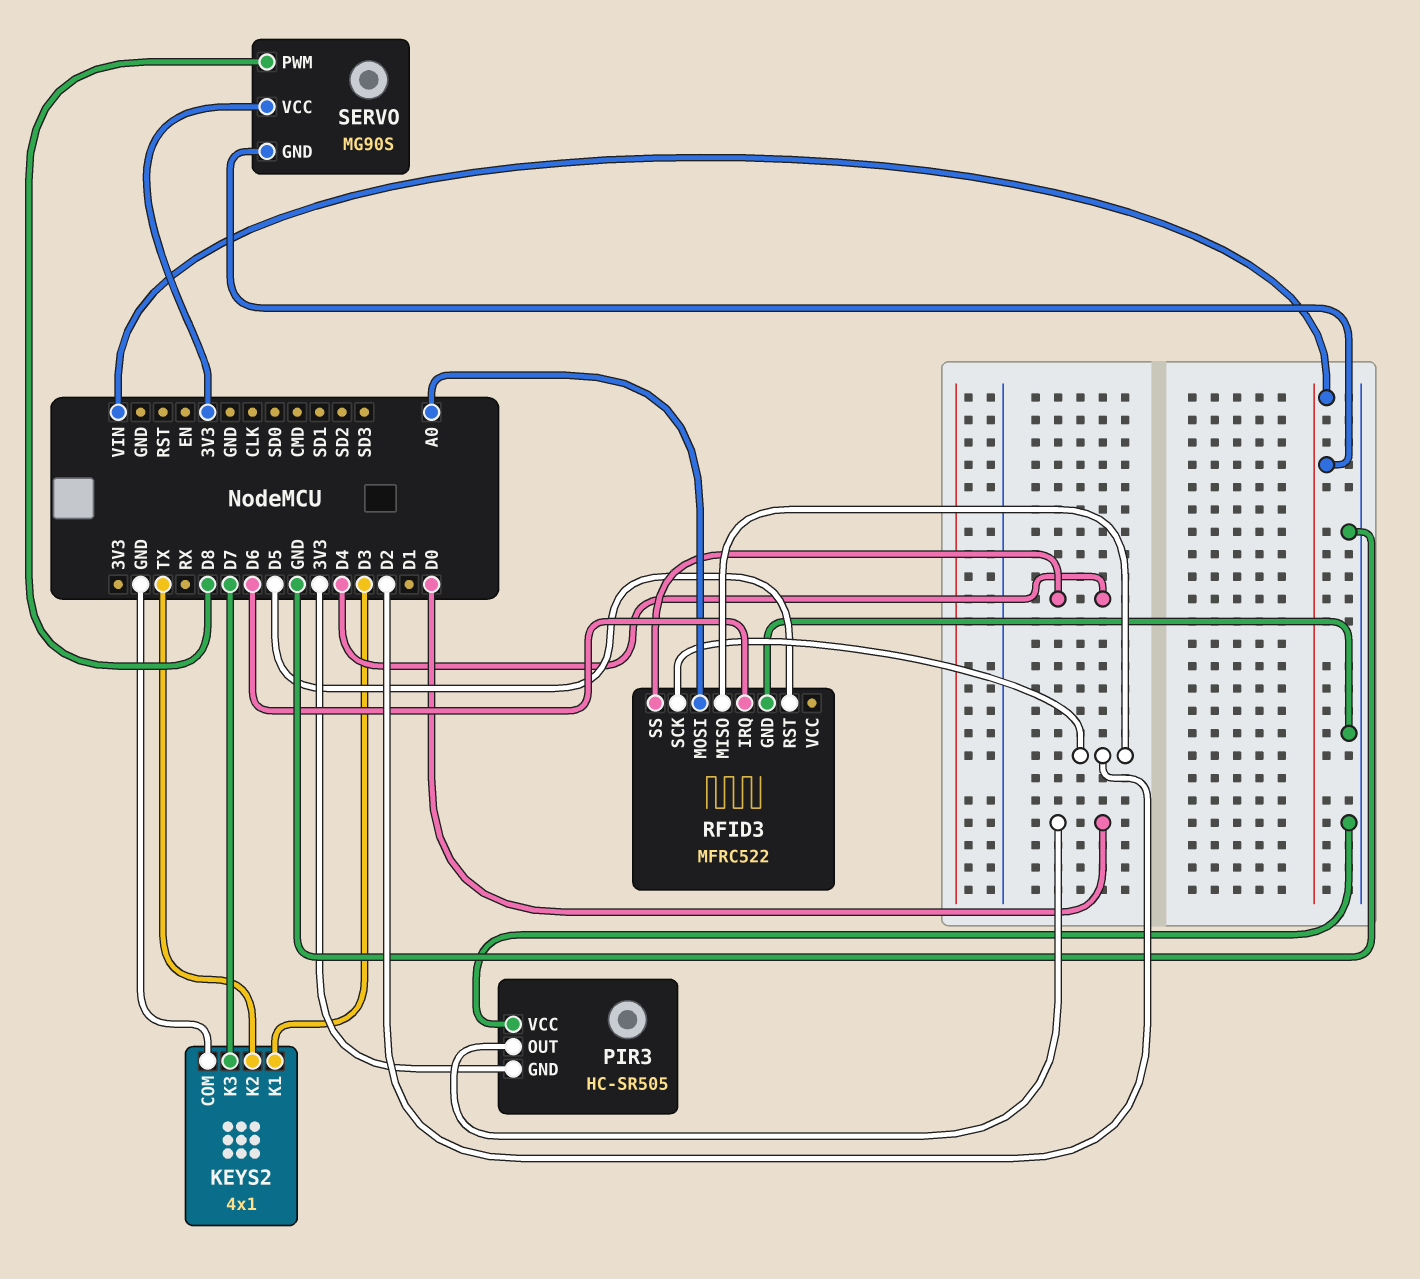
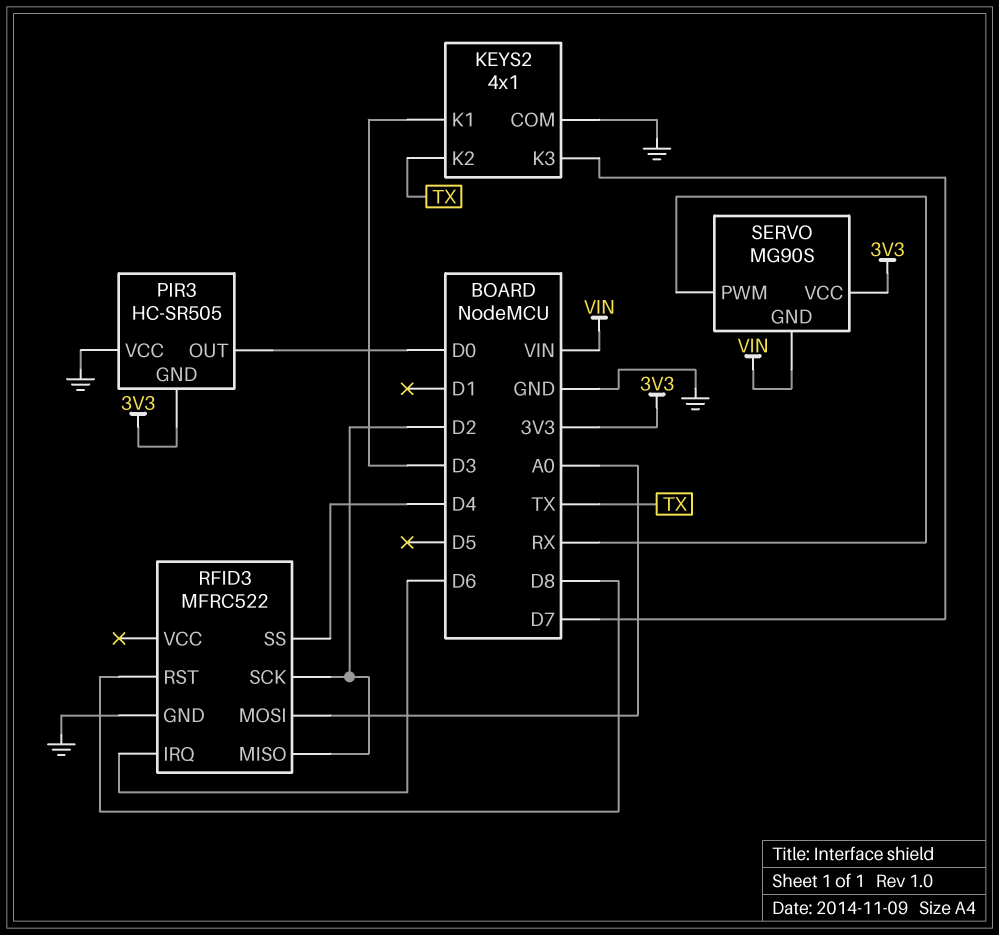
RFID3 pin RST: D5 -> D8
SERVO pin PWM: D8 -> RX

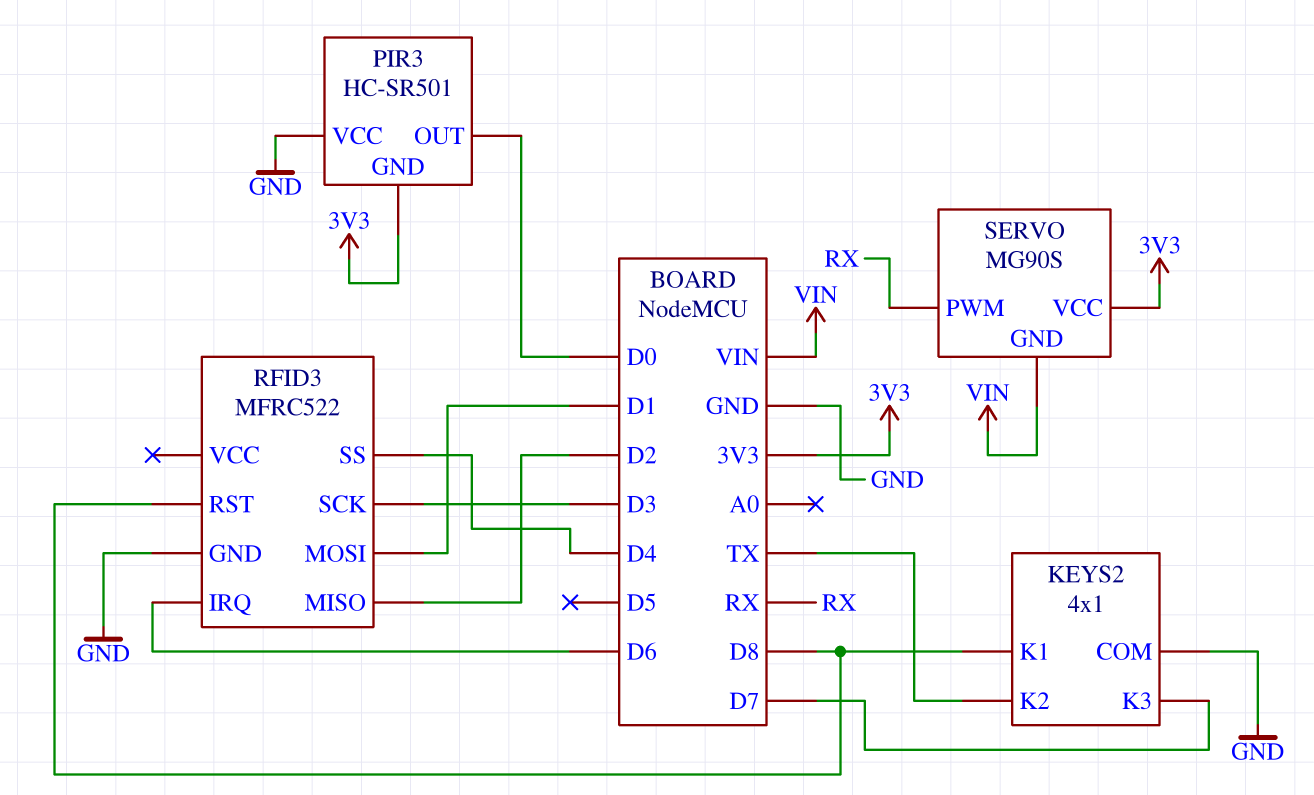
KEYS2 pin K1: D3 -> D8
PIR3: HC-SR505 -> HC-SR501
RFID3 pin MOSI: A0 -> D1
RFID3 pin SCK: D2 -> D3

